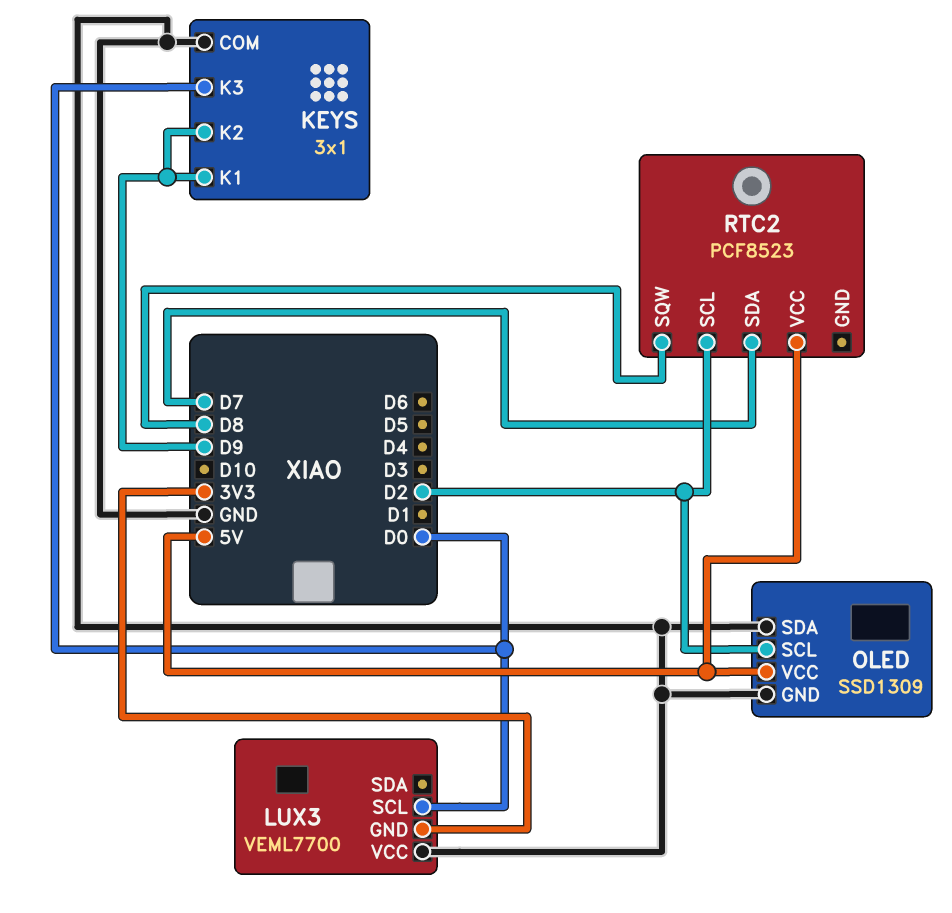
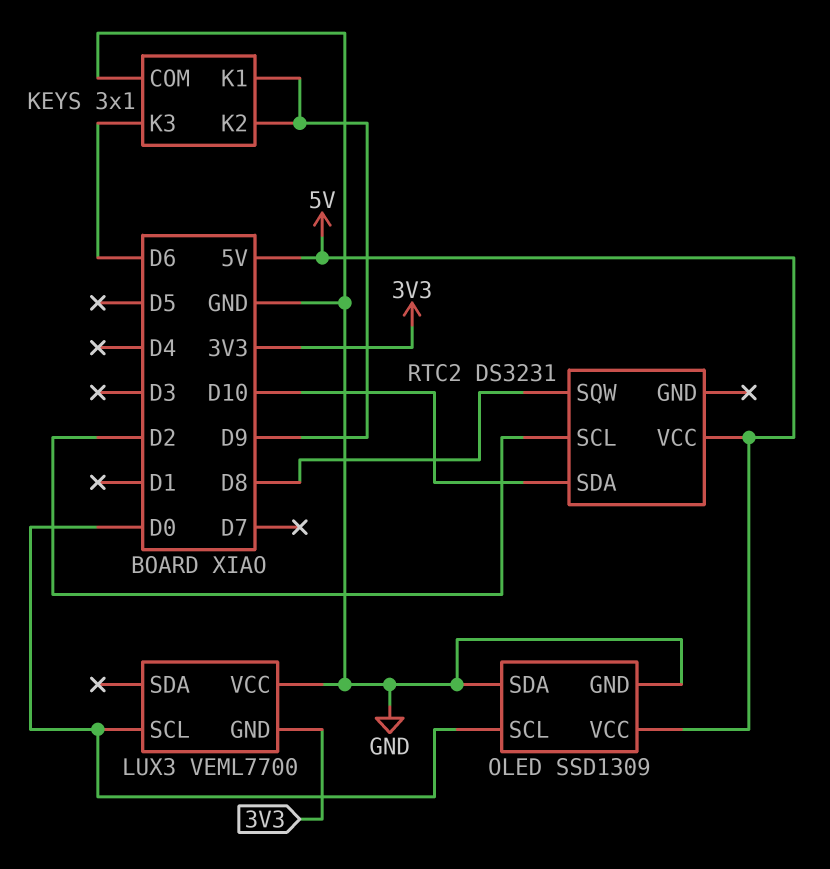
KEYS pin K3: D0 -> D6
OLED pin SCL: D2 -> D0
RTC2: PCF8523 -> DS3231
RTC2 pin SDA: D7 -> D10

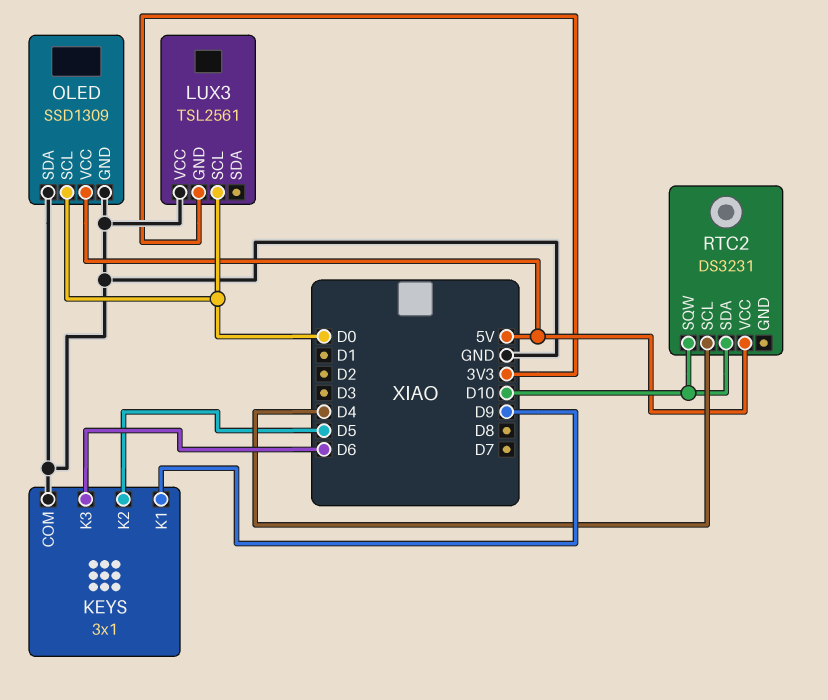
KEYS pin K2: D9 -> D5
LUX3: VEML7700 -> TSL2561
RTC2 pin SCL: D2 -> D4
RTC2 pin SQW: D8 -> D10

